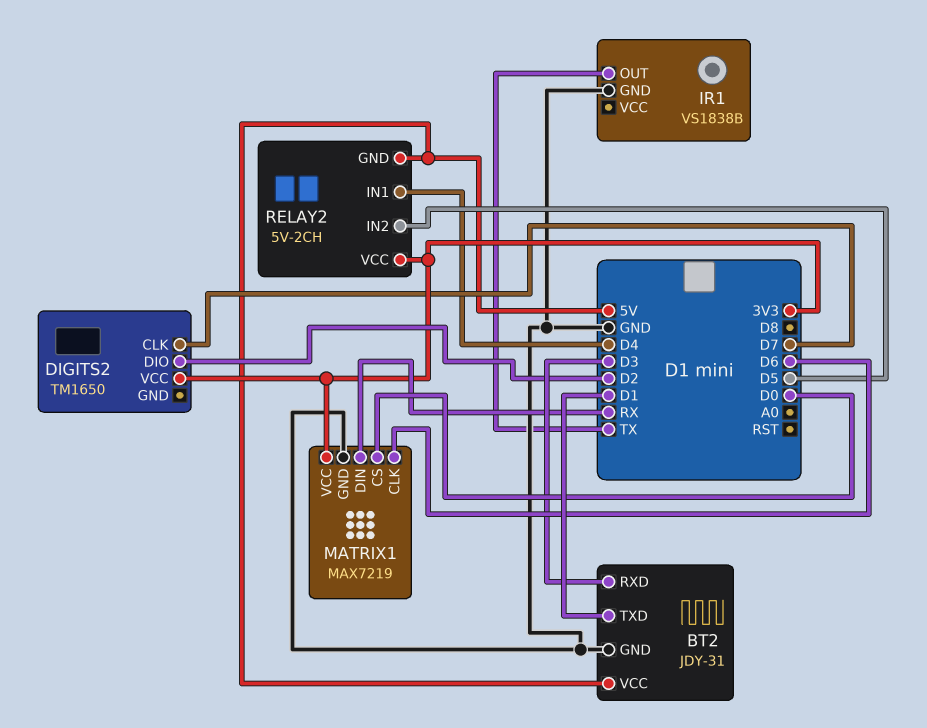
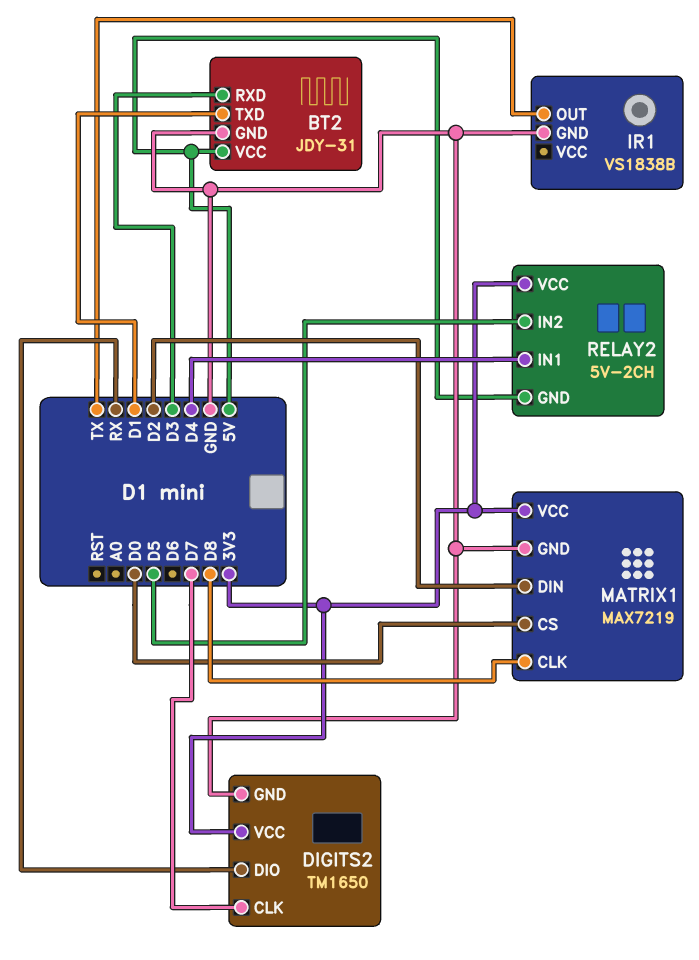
DIGITS2 pin DIO: D2 -> RX
DIGITS2 pin GND: none -> GND
MATRIX1 pin CLK: D6 -> D8
MATRIX1 pin DIN: RX -> D2

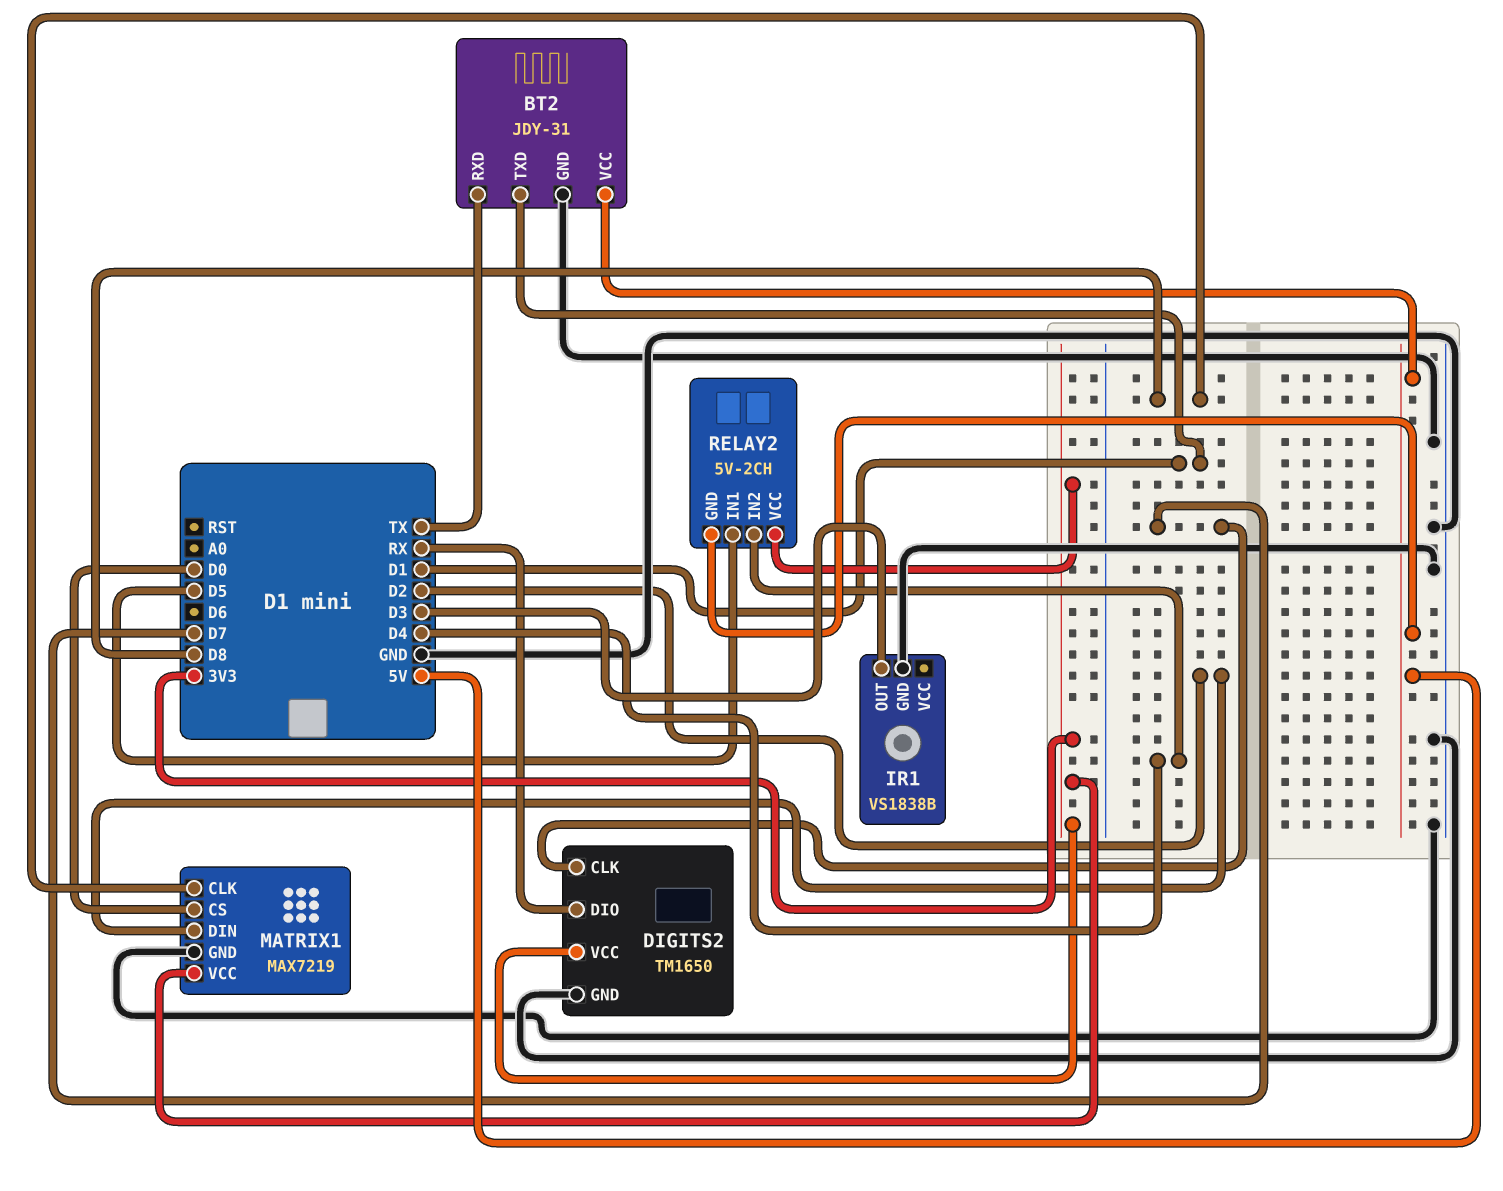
BT2 pin RXD: D3 -> TX
IR1 pin OUT: TX -> D3
RELAY2 pin IN1: D4 -> D5
RELAY2 pin IN2: D5 -> D4

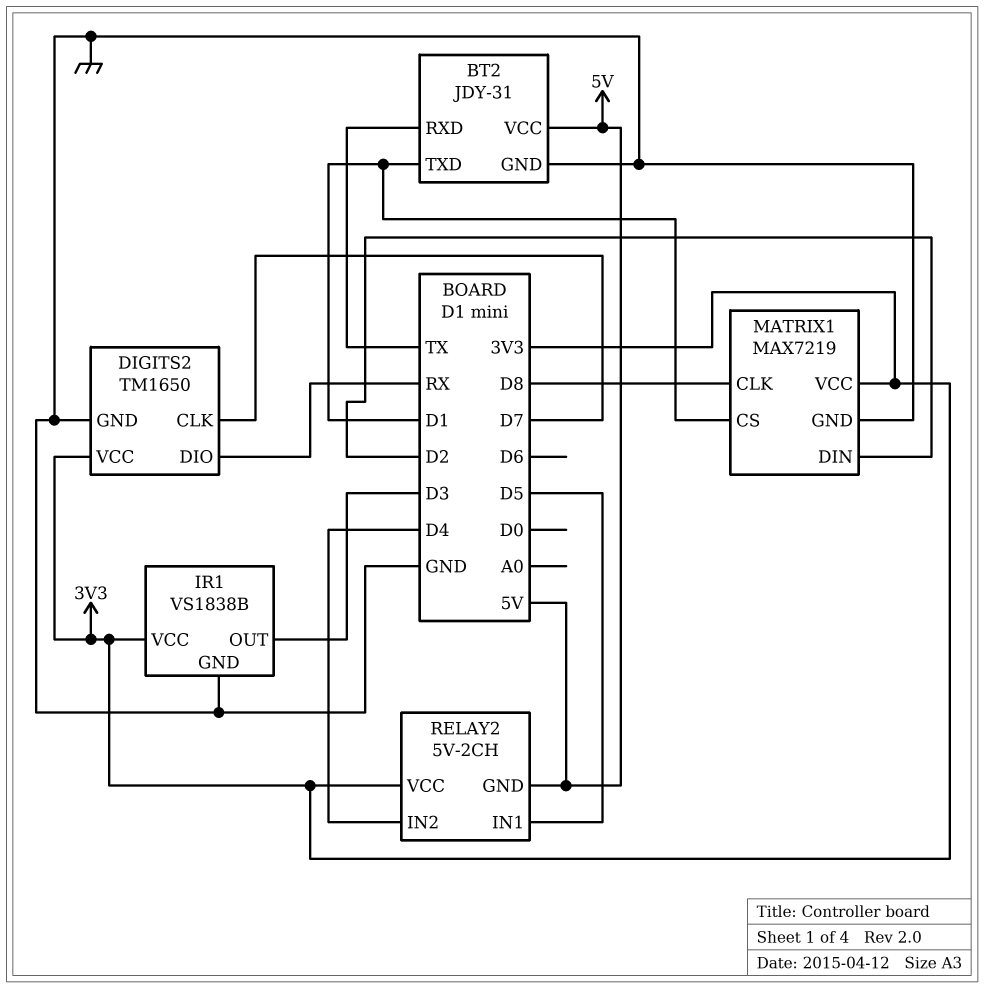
IR1 pin VCC: none -> 3V3
MATRIX1 pin CS: D0 -> D1

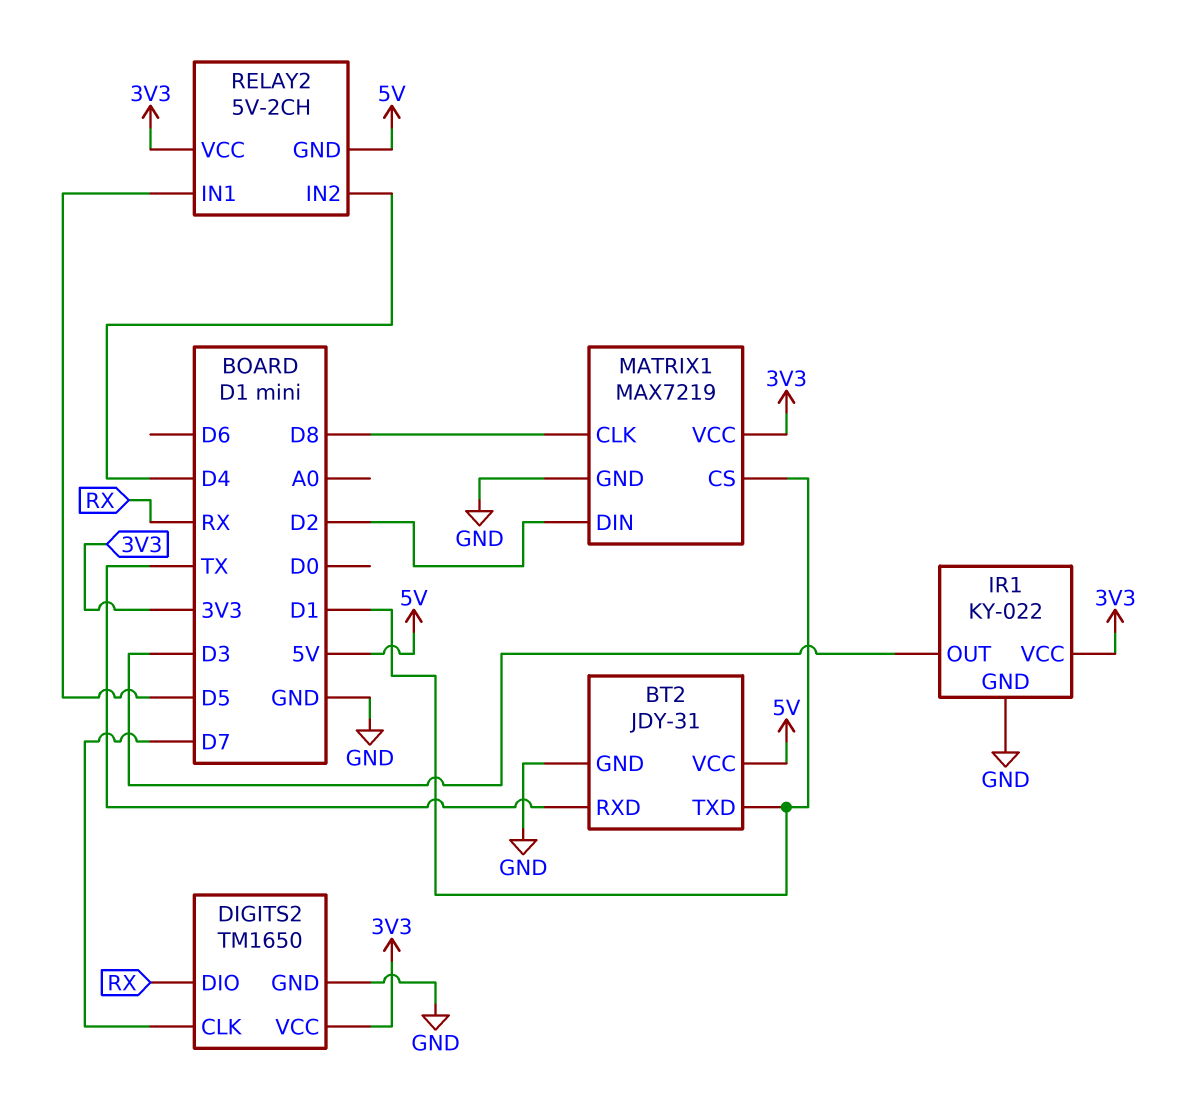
IR1: VS1838B -> KY-022

